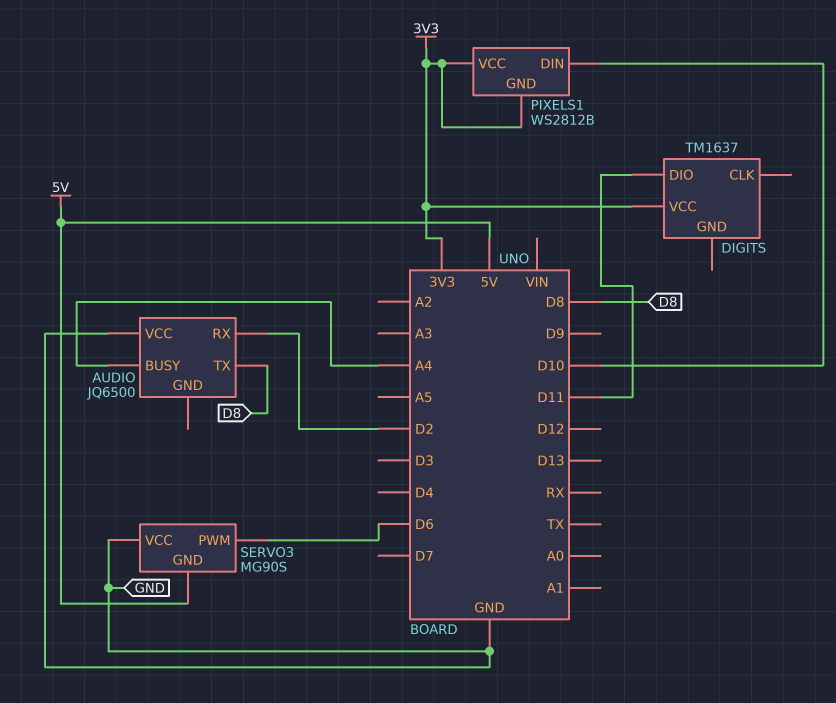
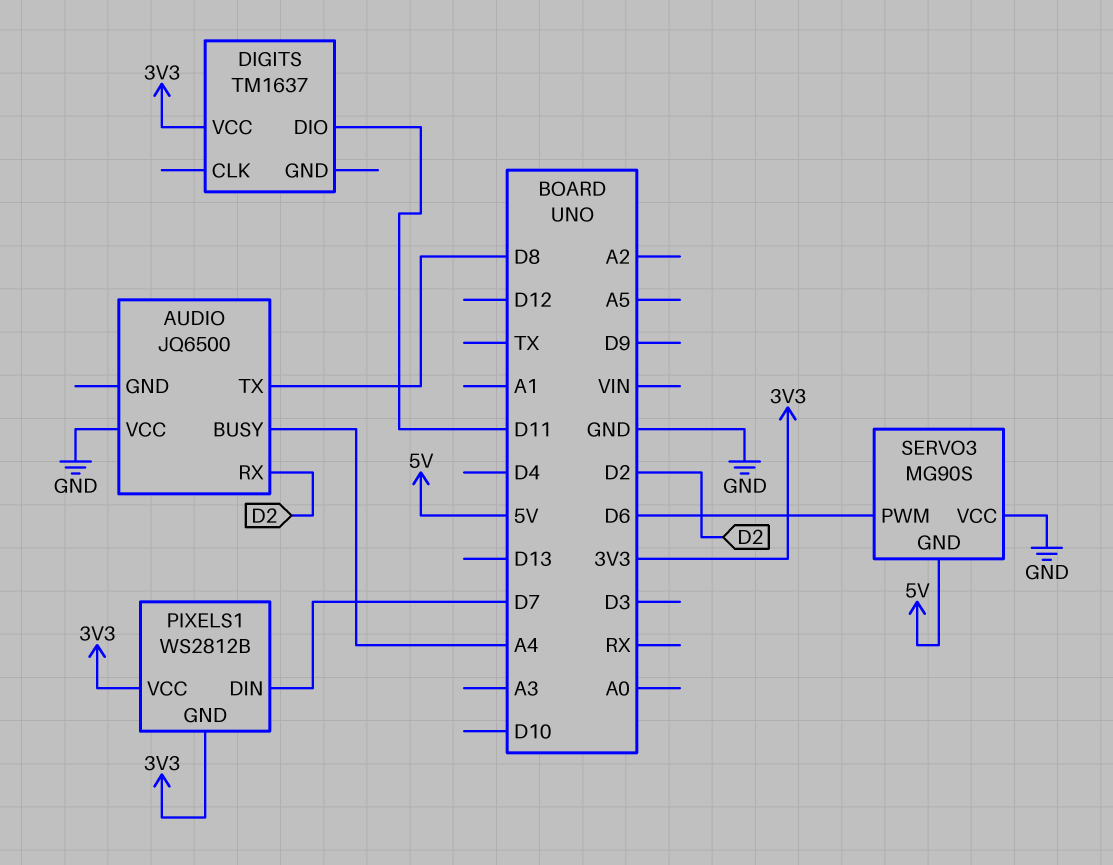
PIXELS1 pin DIN: D10 -> D7

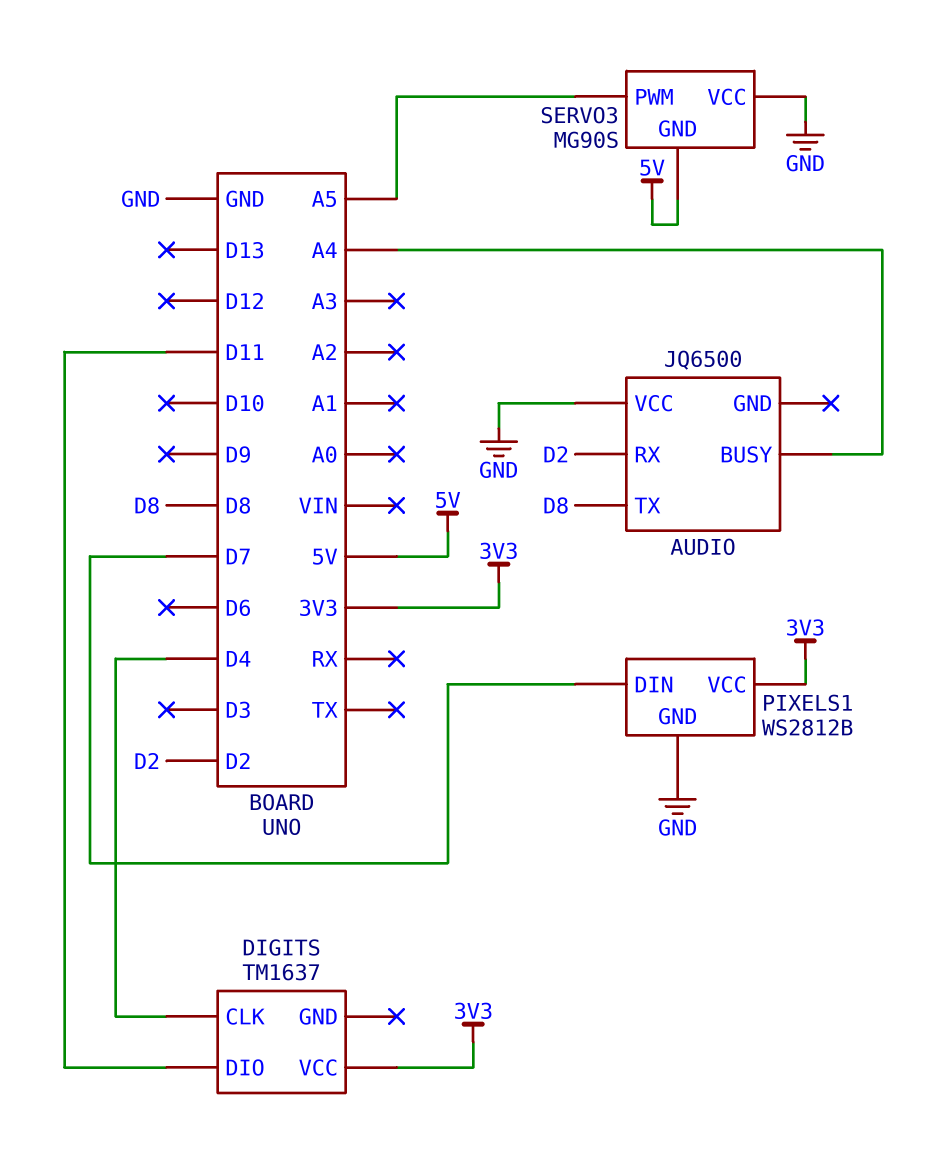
DIGITS pin CLK: none -> D4
PIXELS1 pin GND: 3V3 -> GND
SERVO3 pin PWM: D6 -> A5

